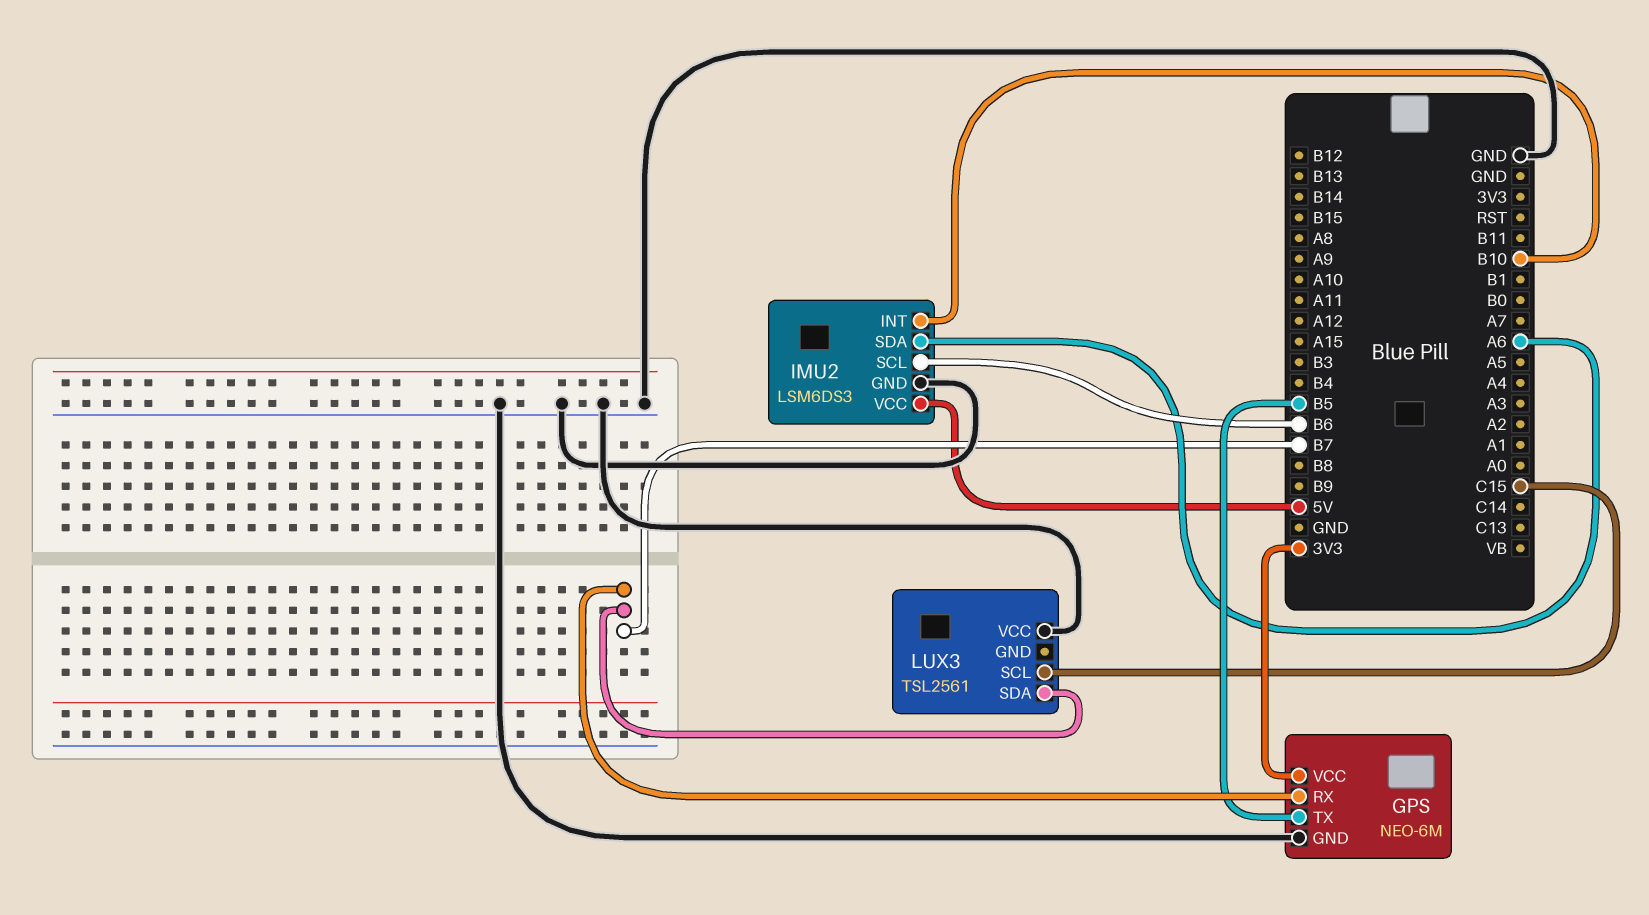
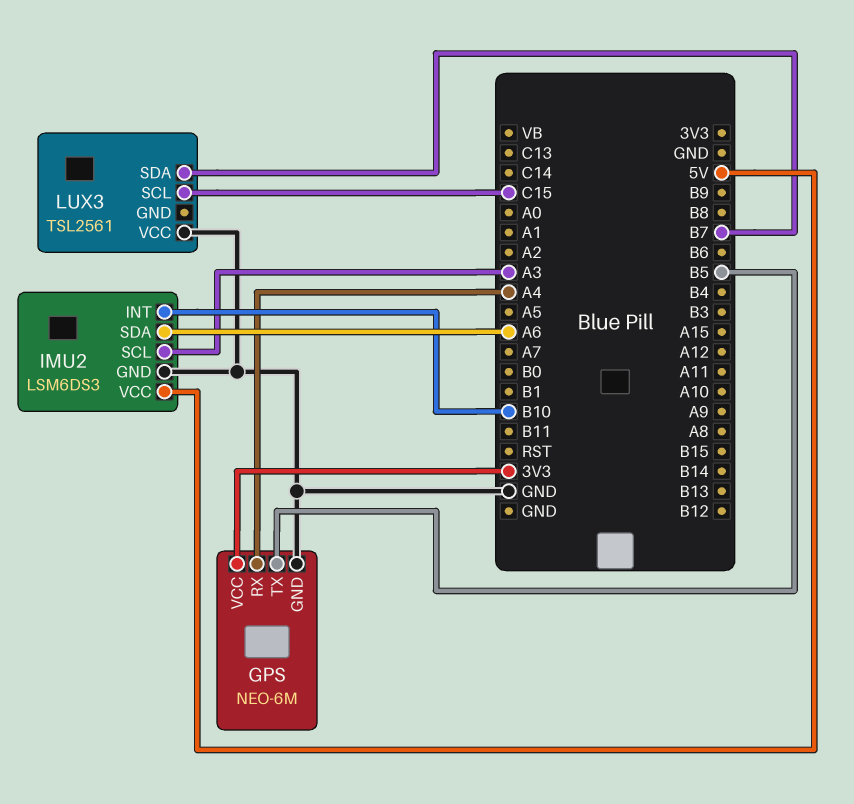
GPS pin RX: B7 -> A4
IMU2 pin SCL: B6 -> A3

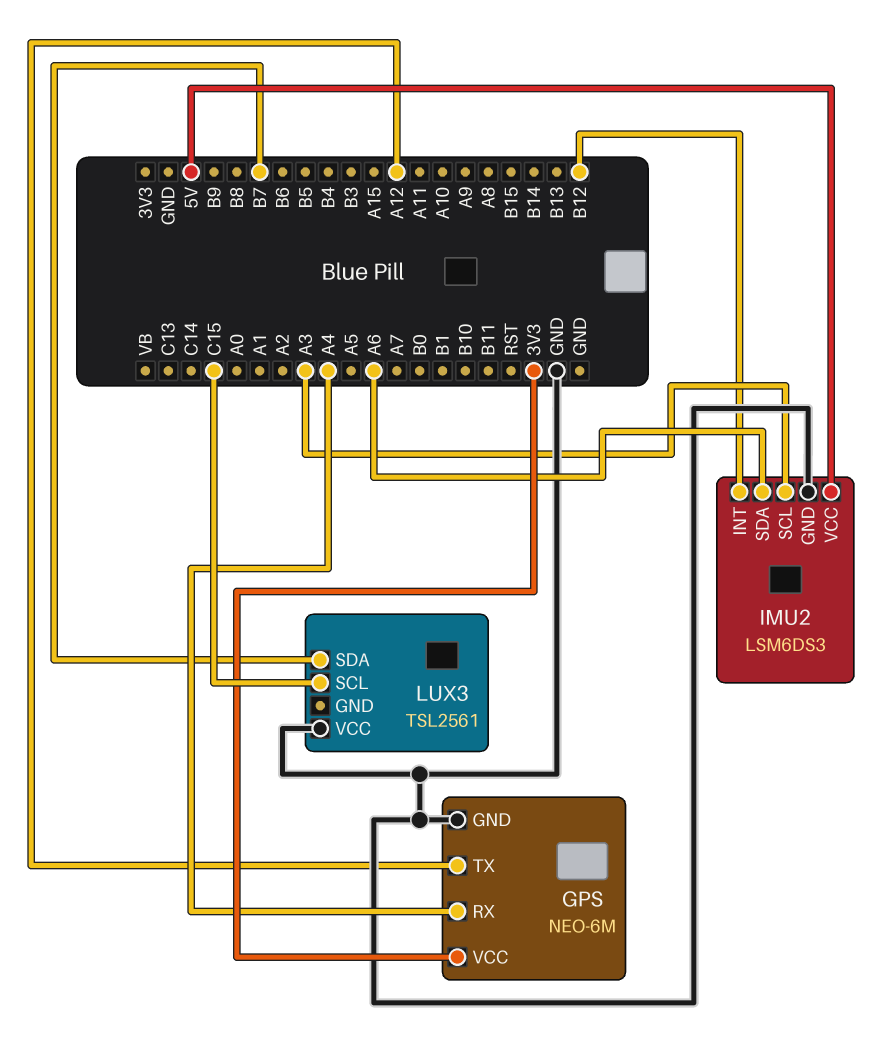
GPS pin TX: B5 -> A12
IMU2 pin INT: B10 -> B12

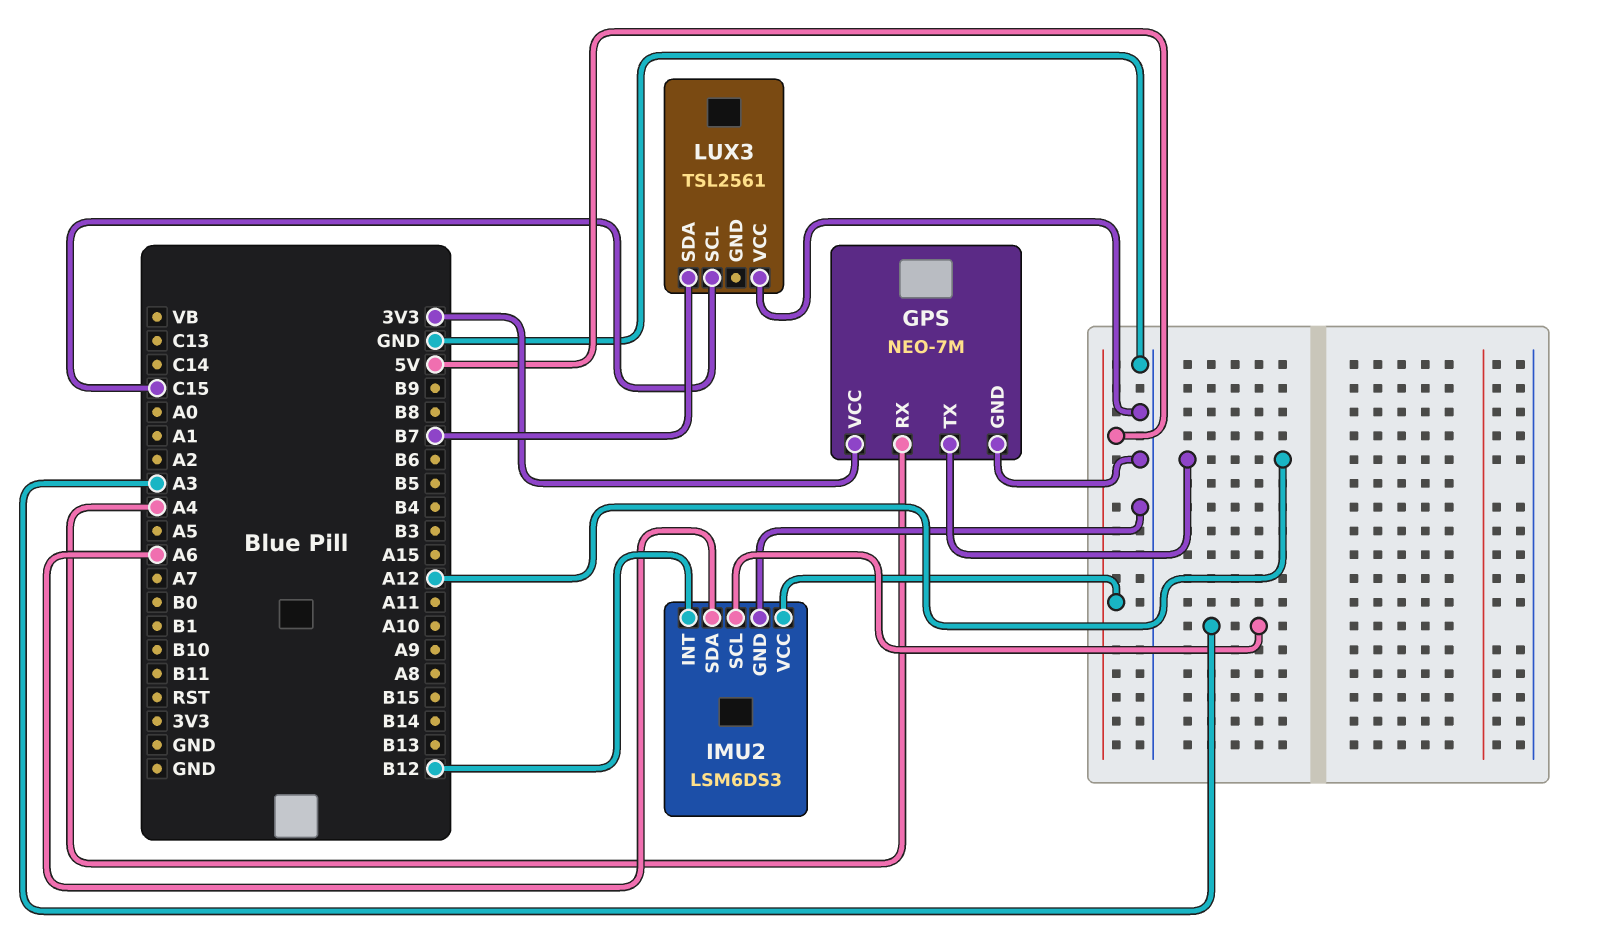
GPS: NEO-6M -> NEO-7M

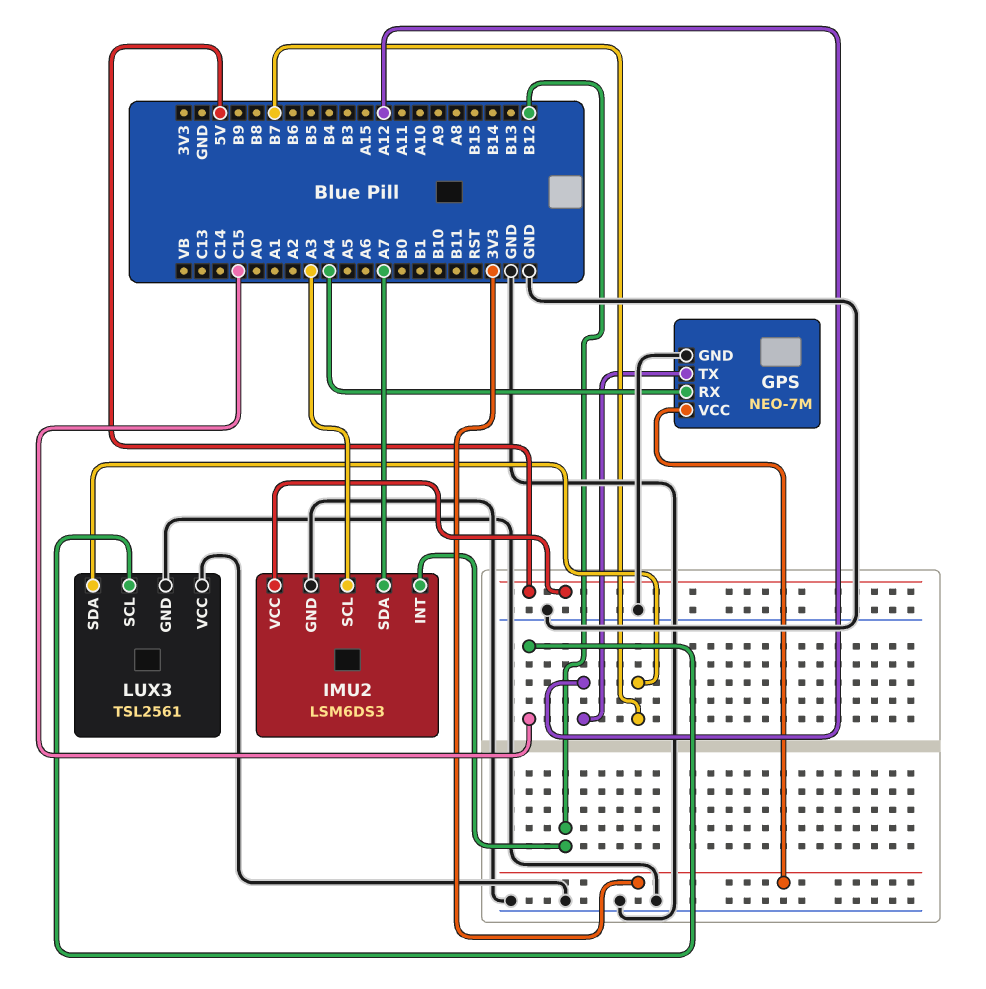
IMU2 pin SDA: A6 -> A7
LUX3 pin GND: none -> GND

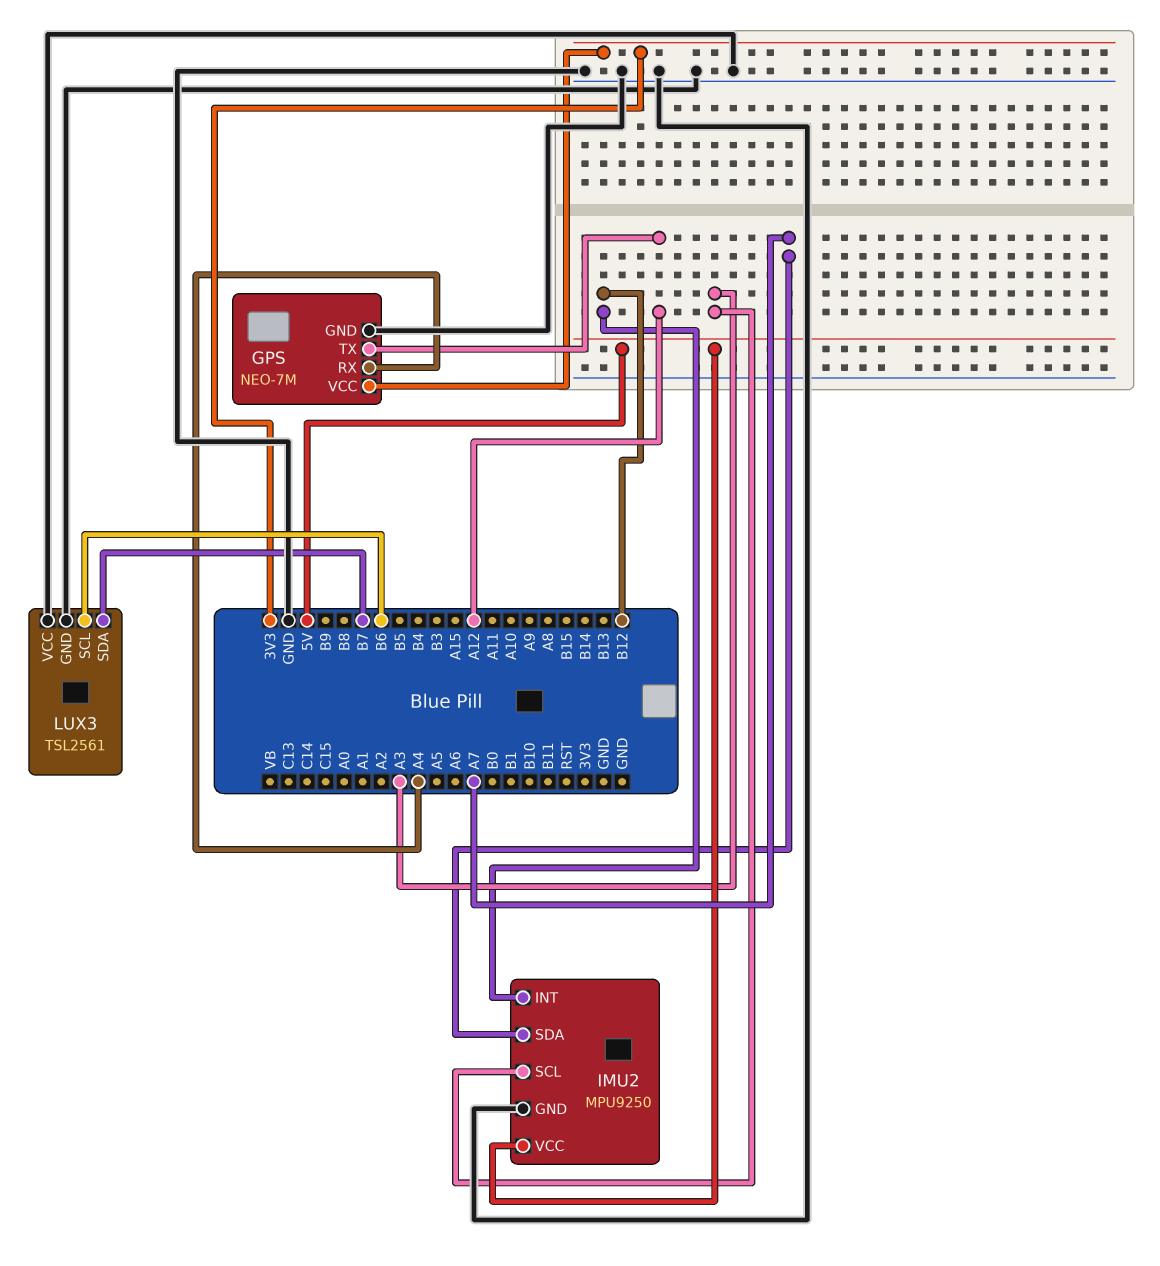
IMU2: LSM6DS3 -> MPU9250
LUX3 pin SCL: C15 -> B6

